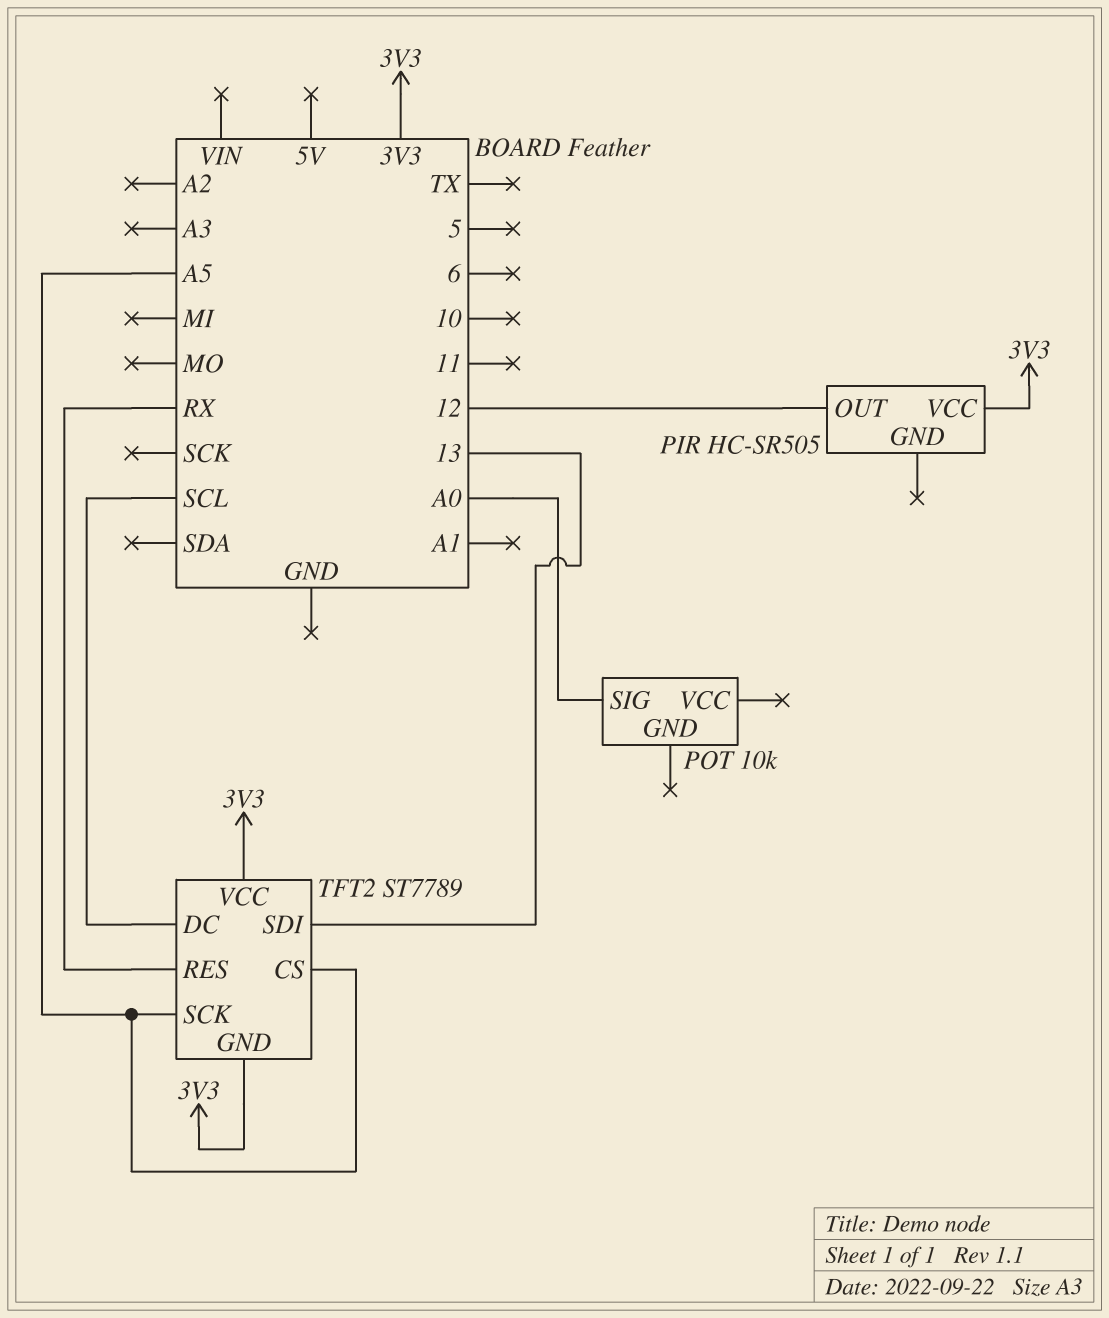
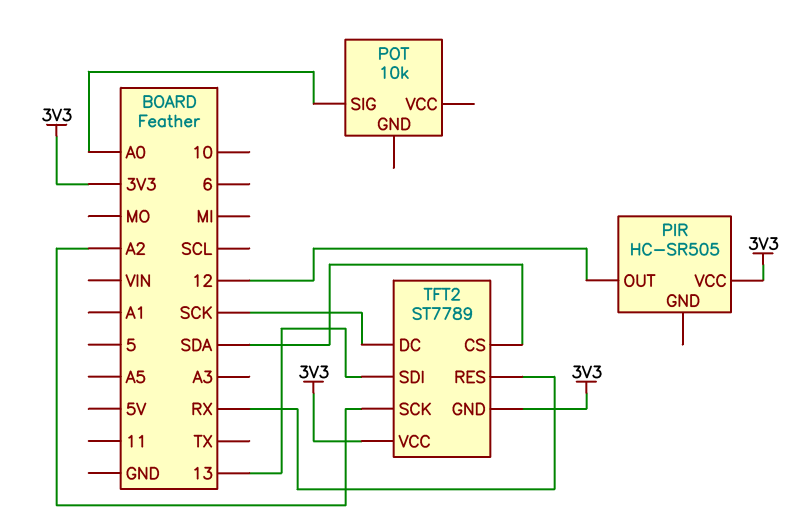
TFT2 pin CS: A5 -> SDA
TFT2 pin DC: SCL -> SCK
TFT2 pin SCK: A5 -> A2

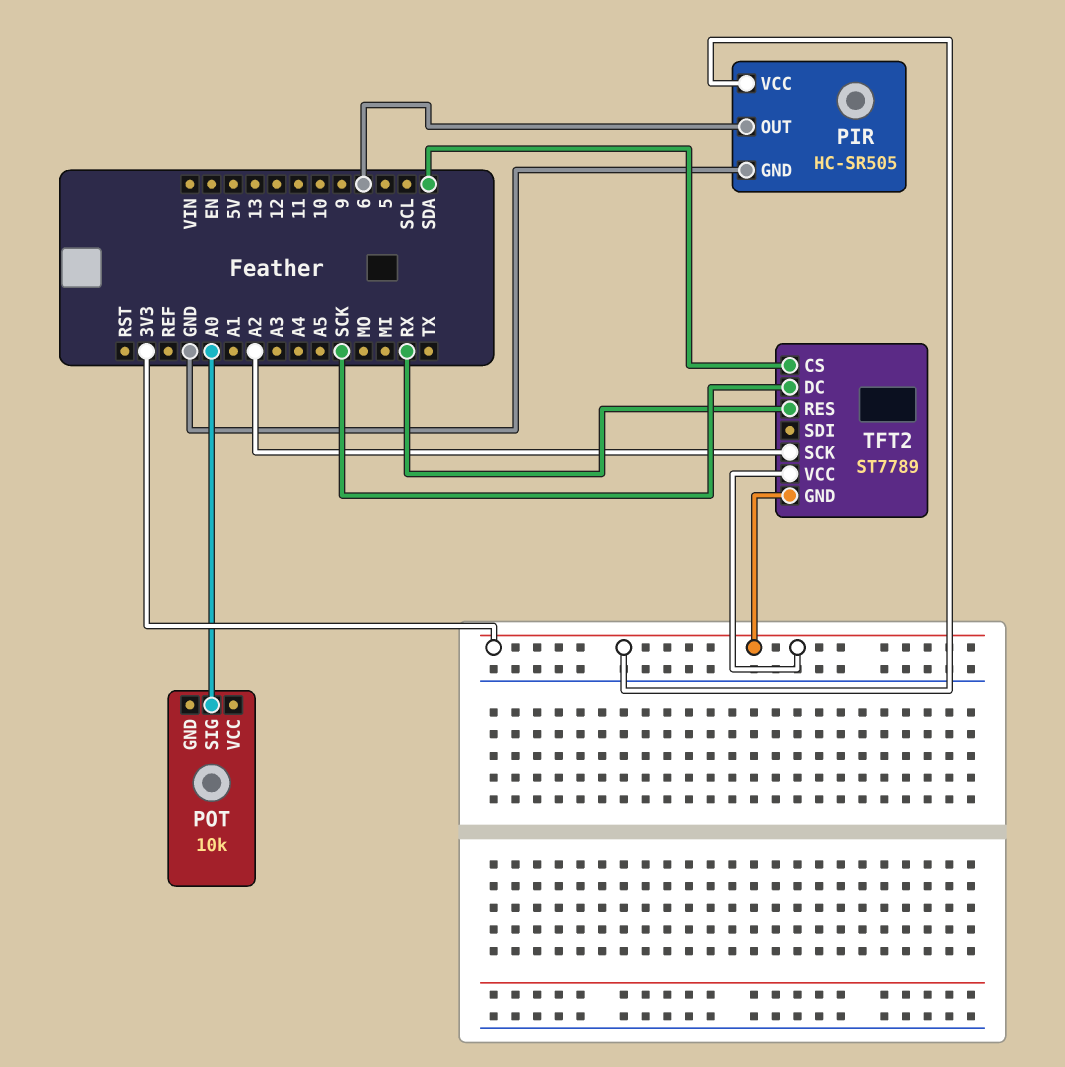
PIR pin GND: none -> GND
PIR pin OUT: 12 -> 6
TFT2 pin SDI: 13 -> none

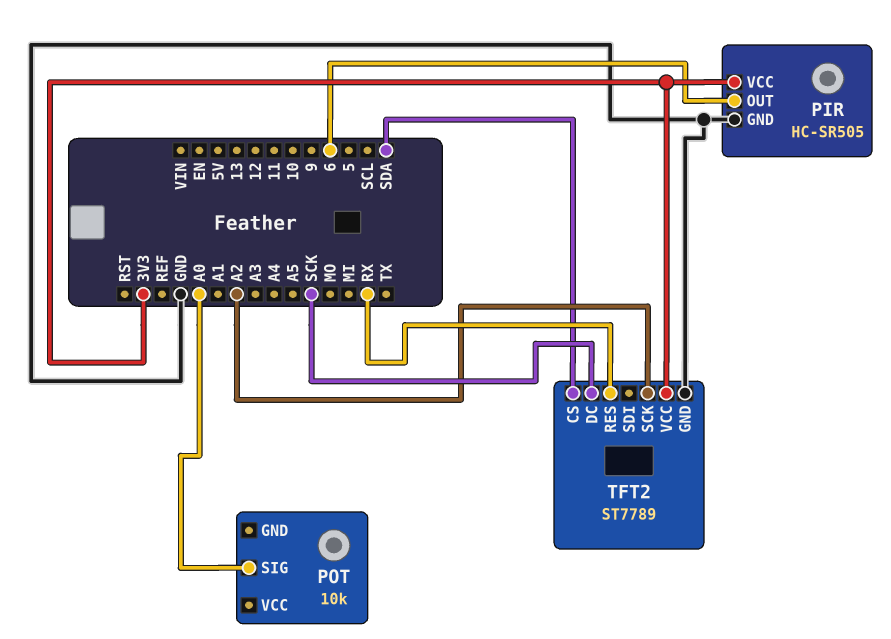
TFT2 pin GND: 3V3 -> GND

